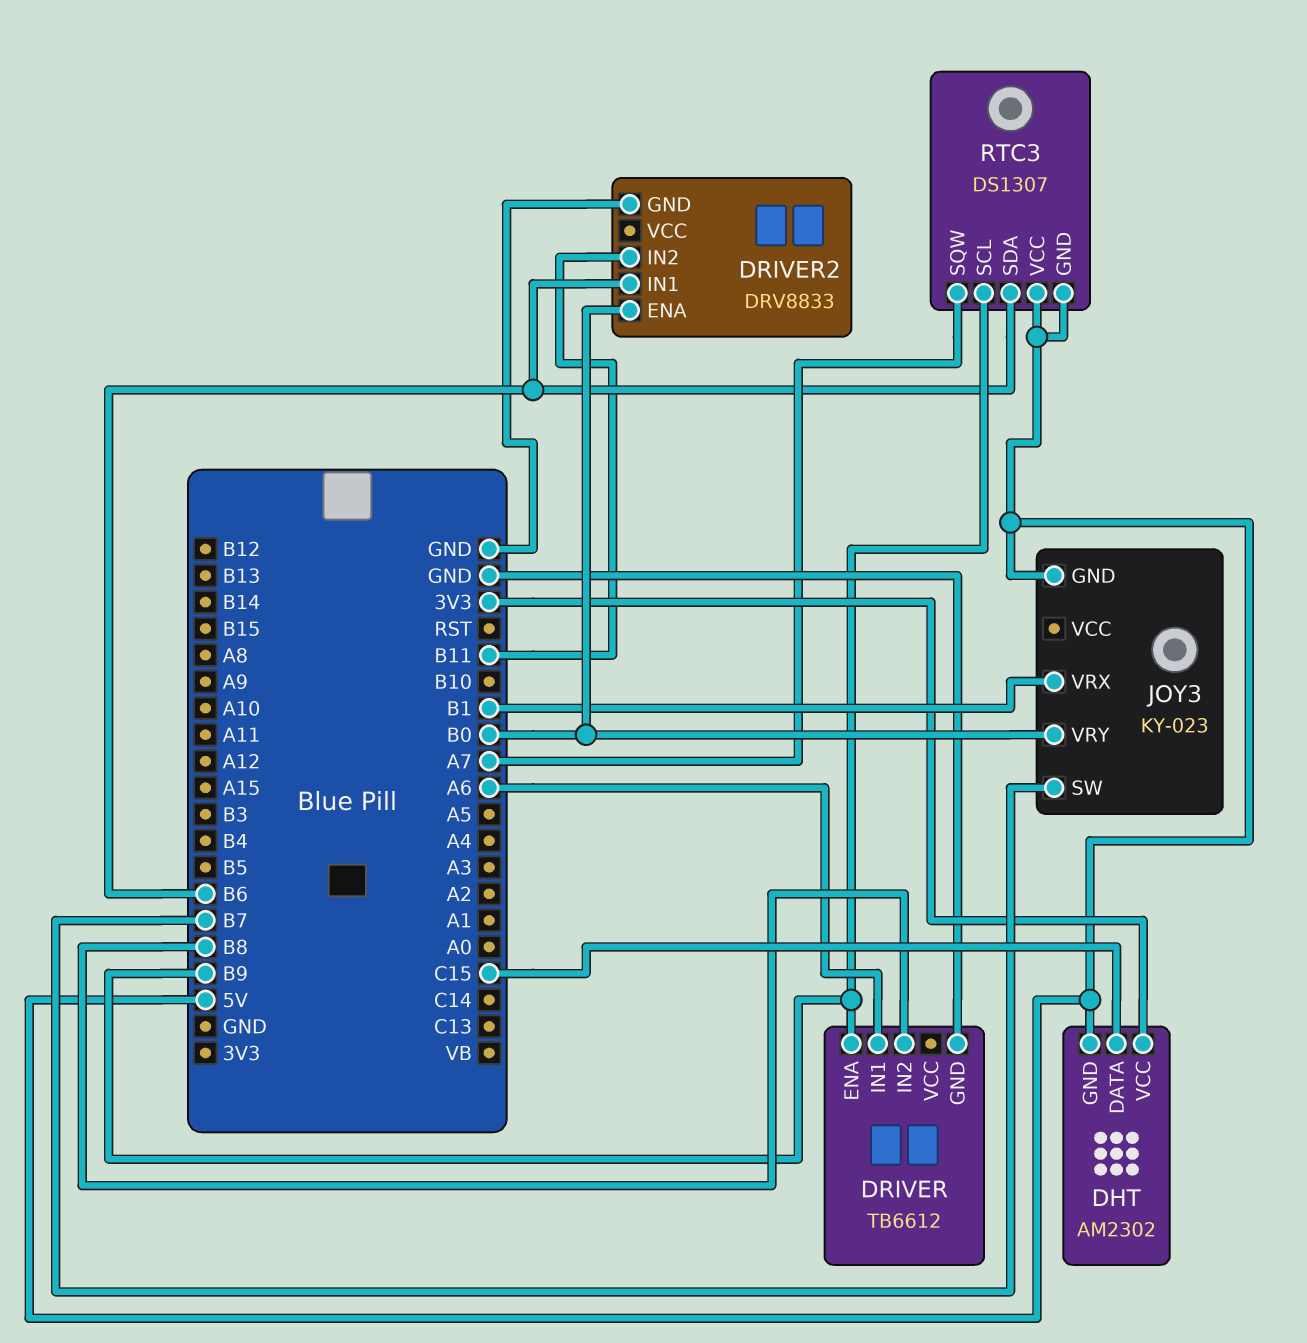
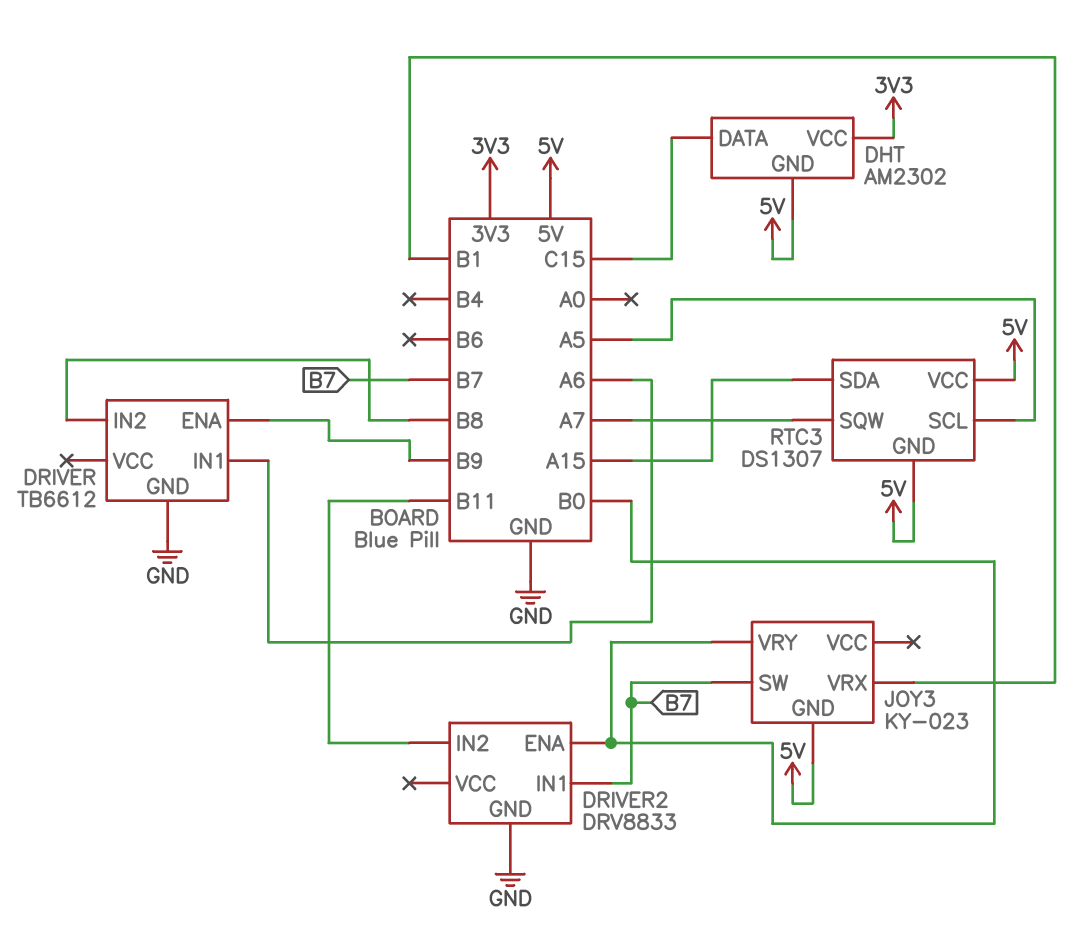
DRIVER2 pin IN1: B6 -> B7
RTC3 pin SCL: B9 -> A5
RTC3 pin SDA: B6 -> A15

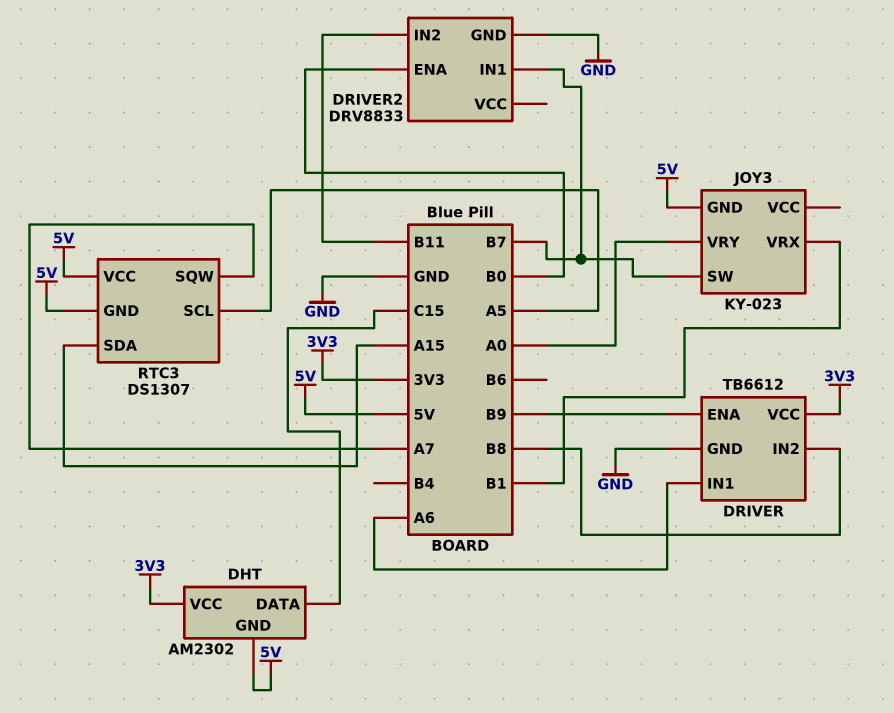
DRIVER pin VCC: none -> 3V3
JOY3 pin VRY: B0 -> A0

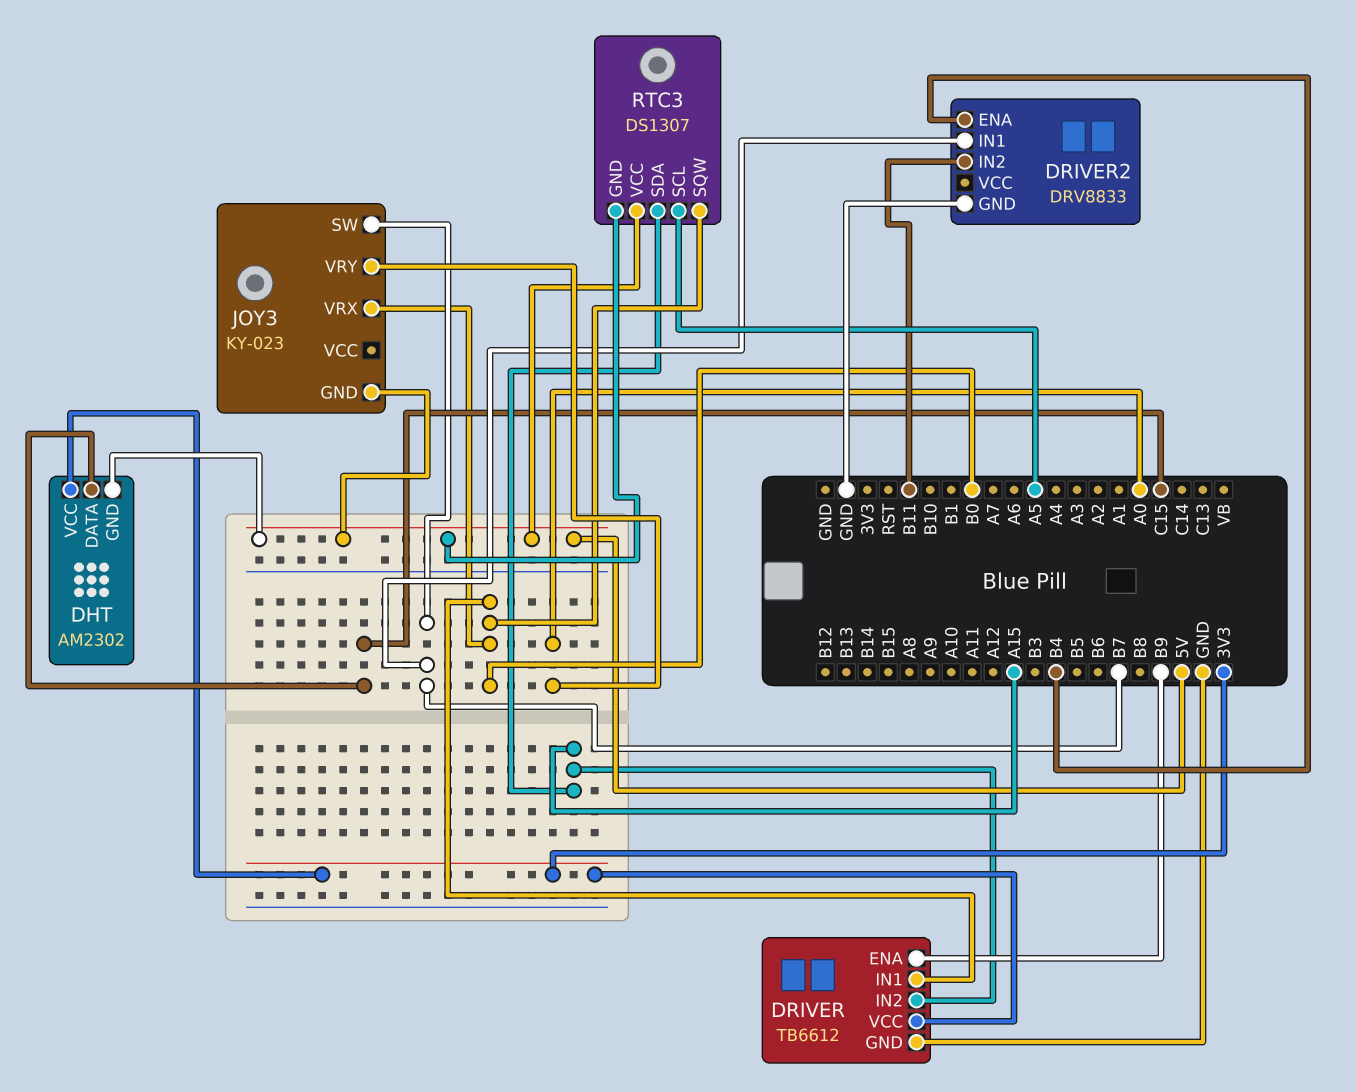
DRIVER pin IN1: A6 -> B0
DRIVER pin IN2: B8 -> A15
DRIVER2 pin ENA: B0 -> B4
JOY3 pin VRX: B1 -> B0
RTC3 pin SQW: A7 -> B0

